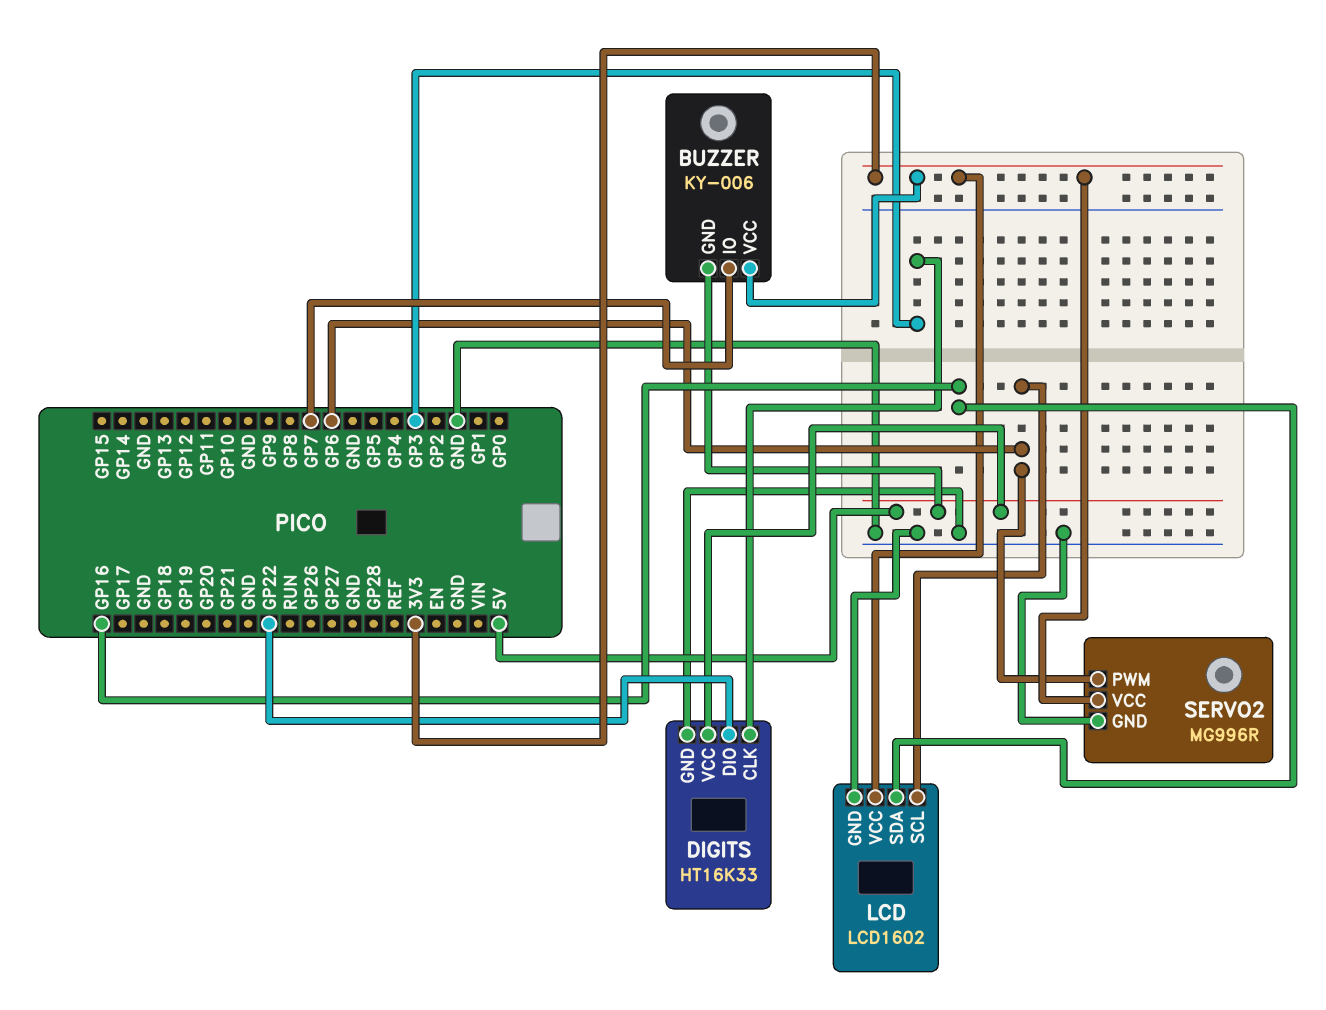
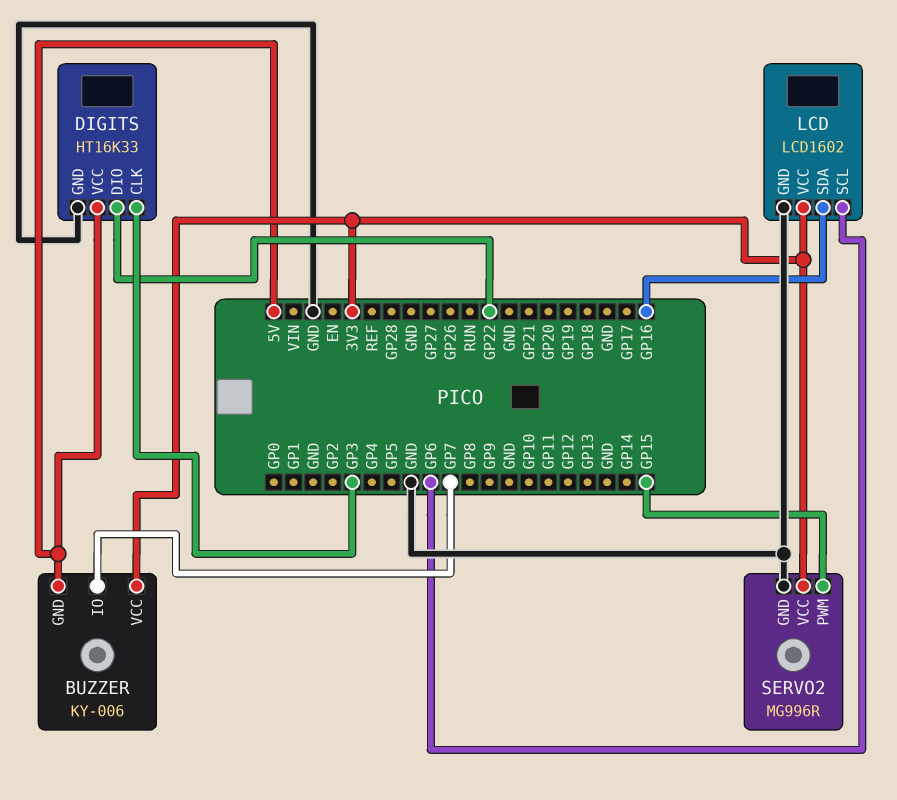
SERVO2 pin PWM: GP6 -> GP15

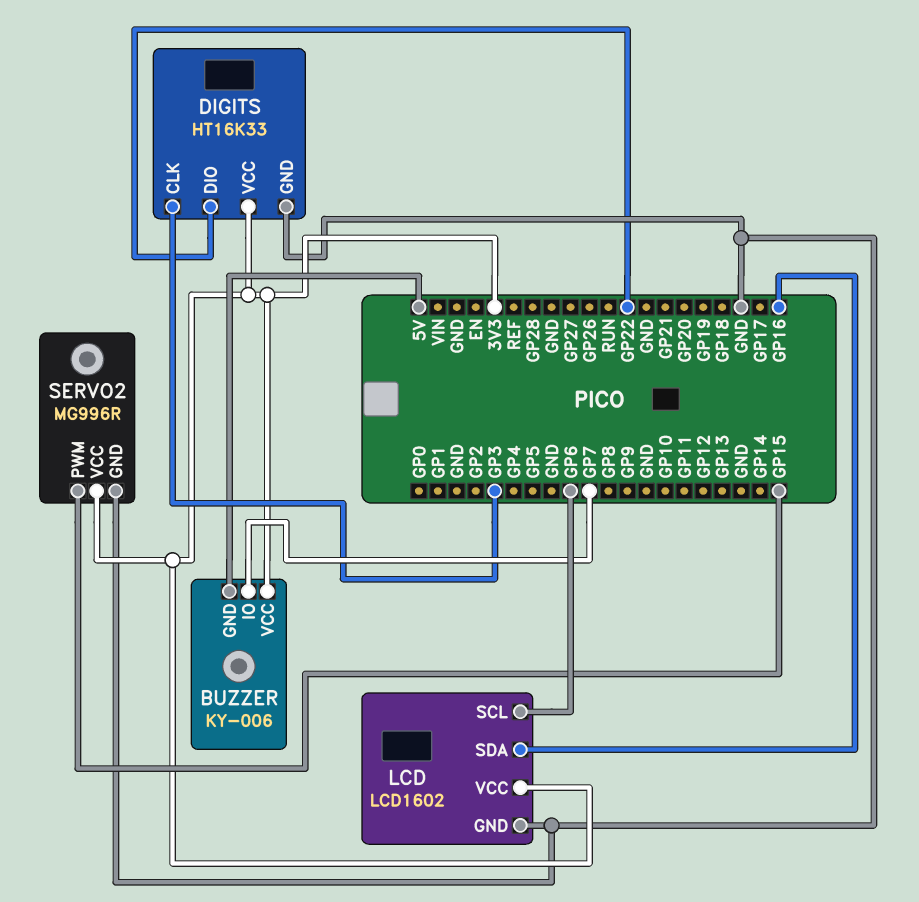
DIGITS pin VCC: 5V -> 3V3

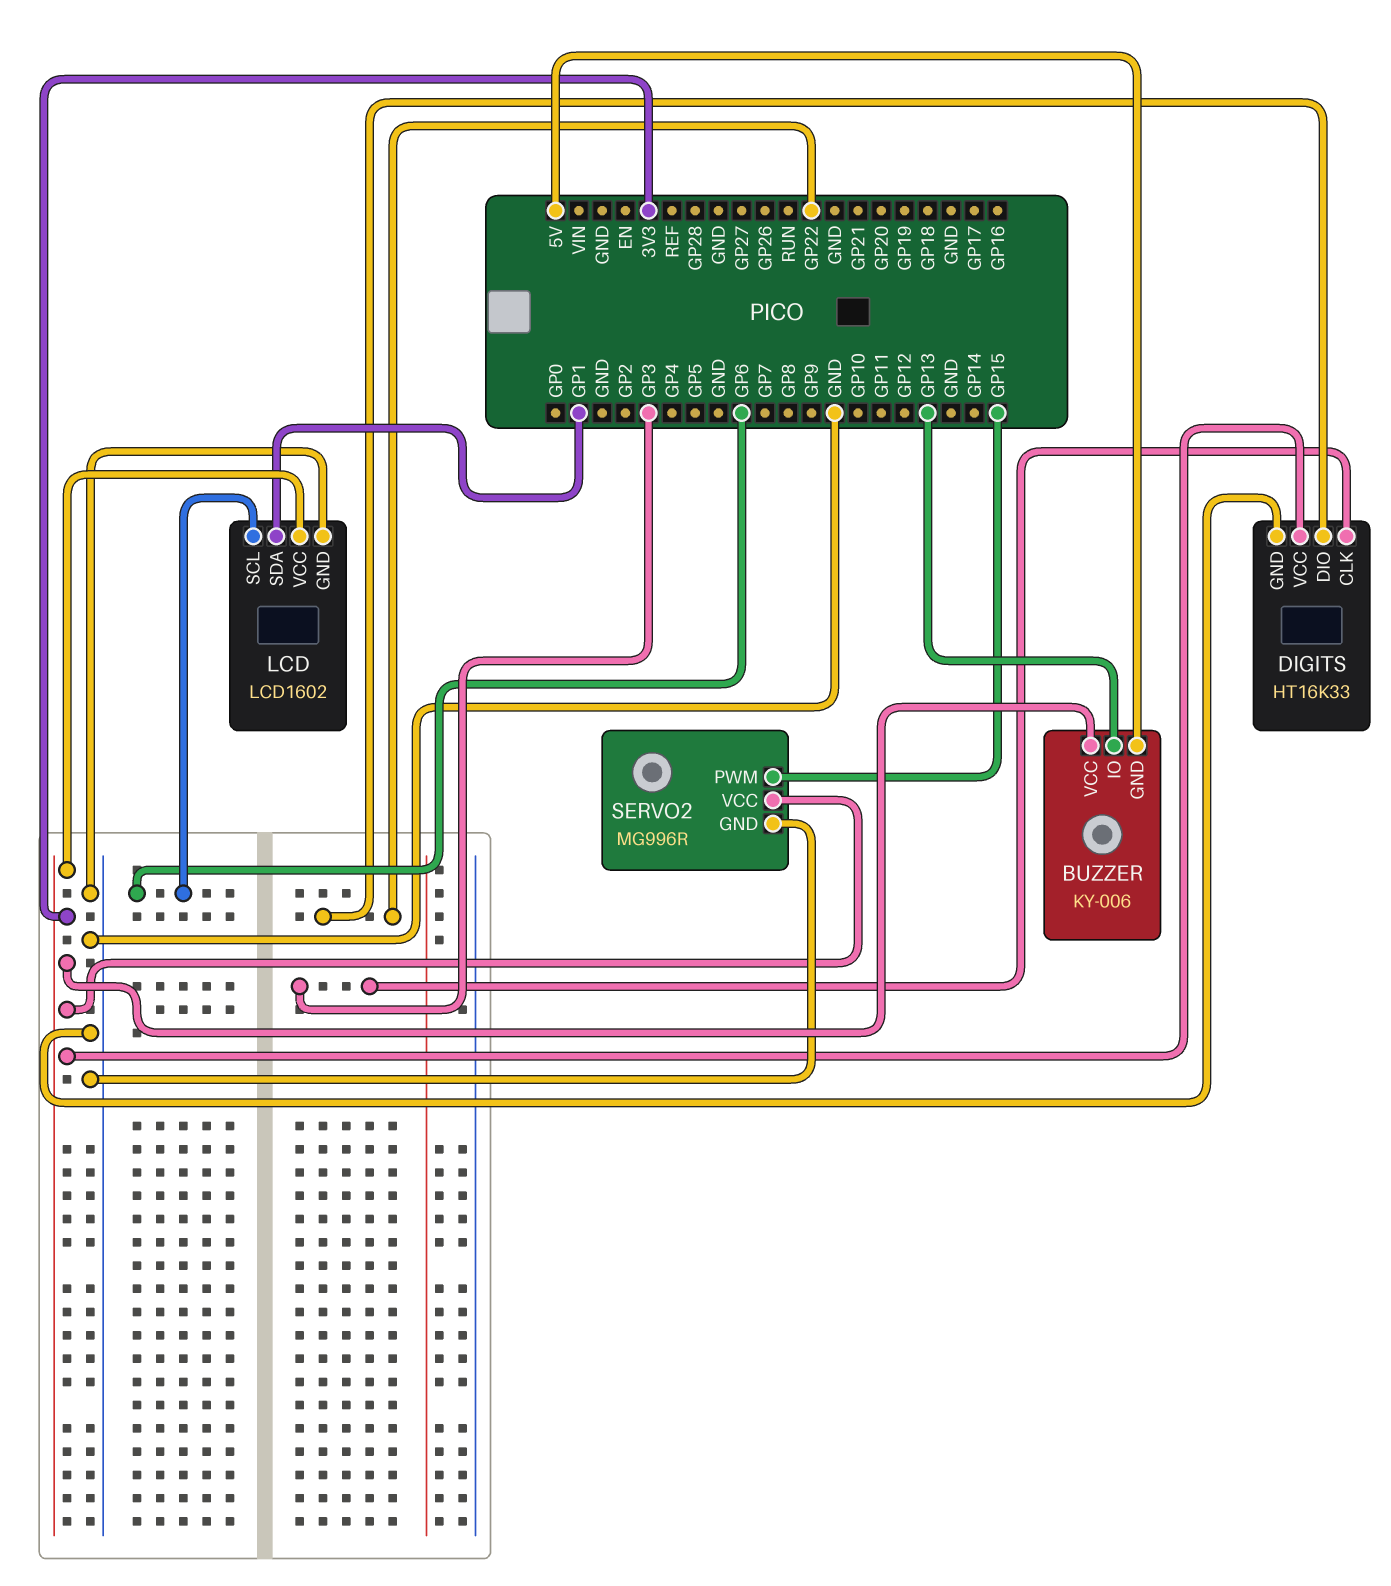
BUZZER pin IO: GP7 -> GP13
LCD pin SDA: GP16 -> GP1

